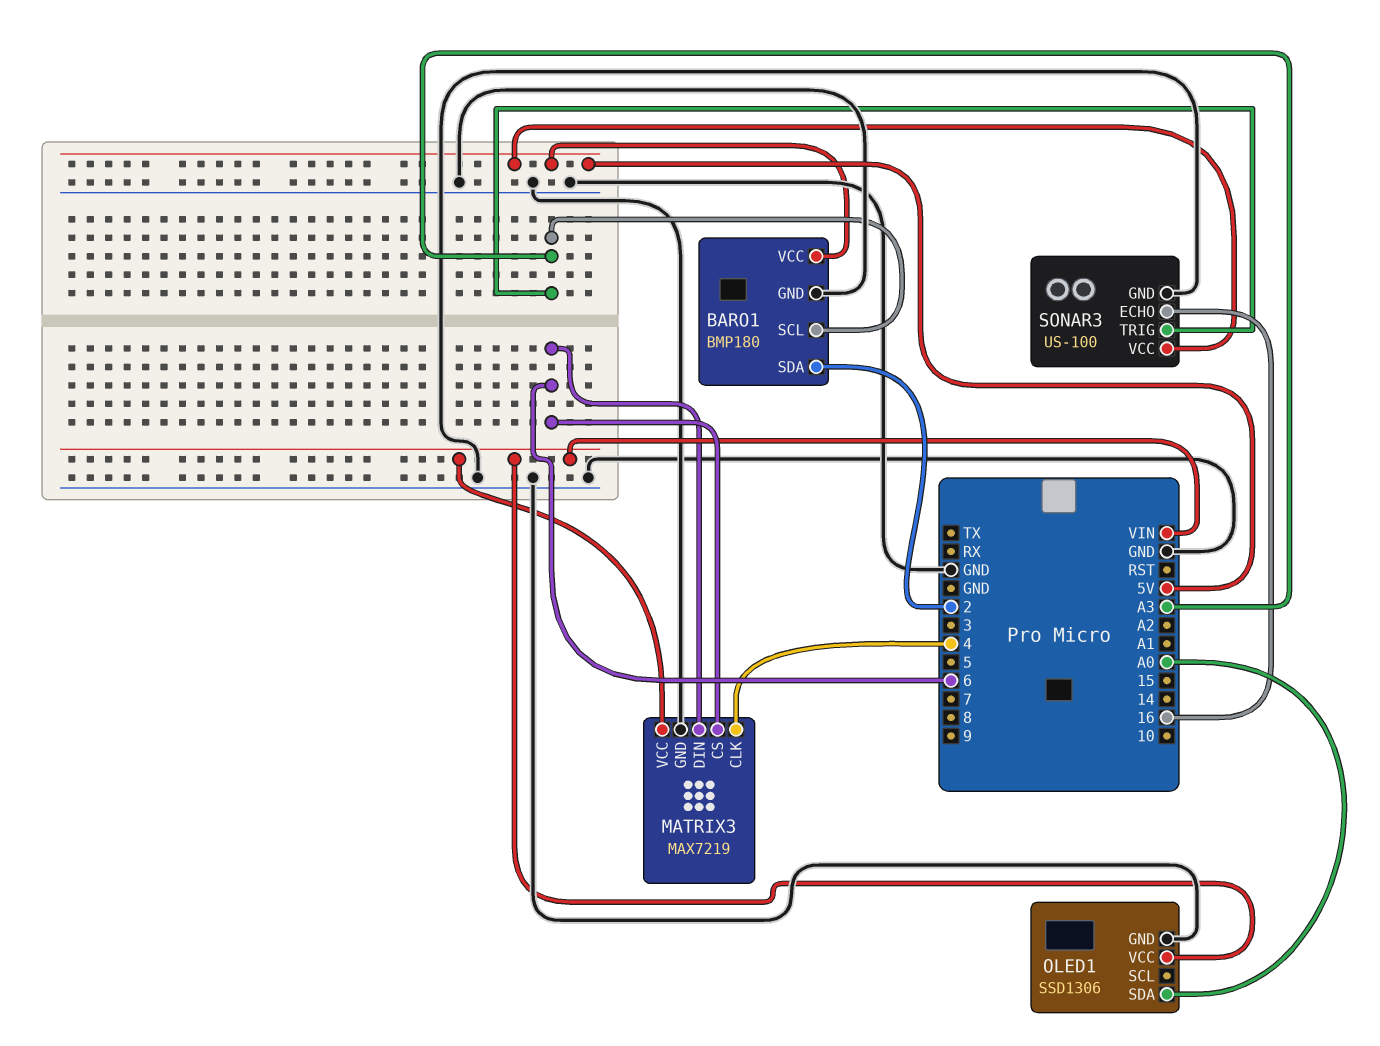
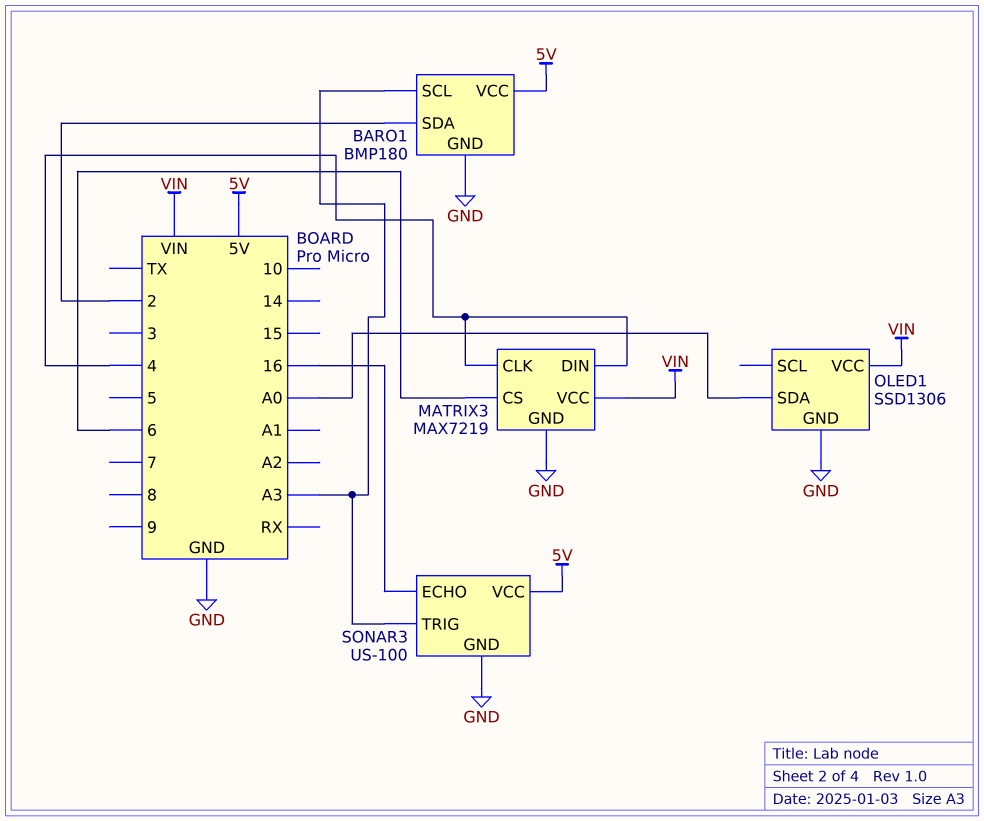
MATRIX3 pin DIN: 6 -> 4

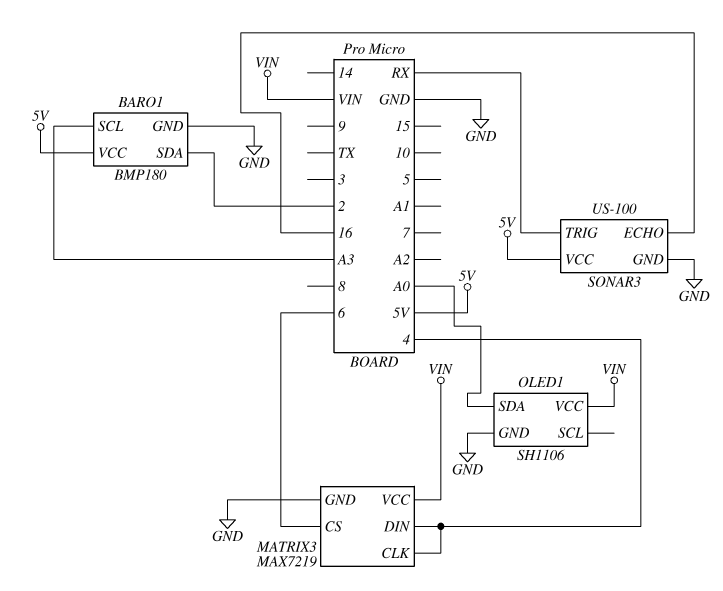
OLED1: SSD1306 -> SH1106
SONAR3 pin TRIG: A3 -> RX

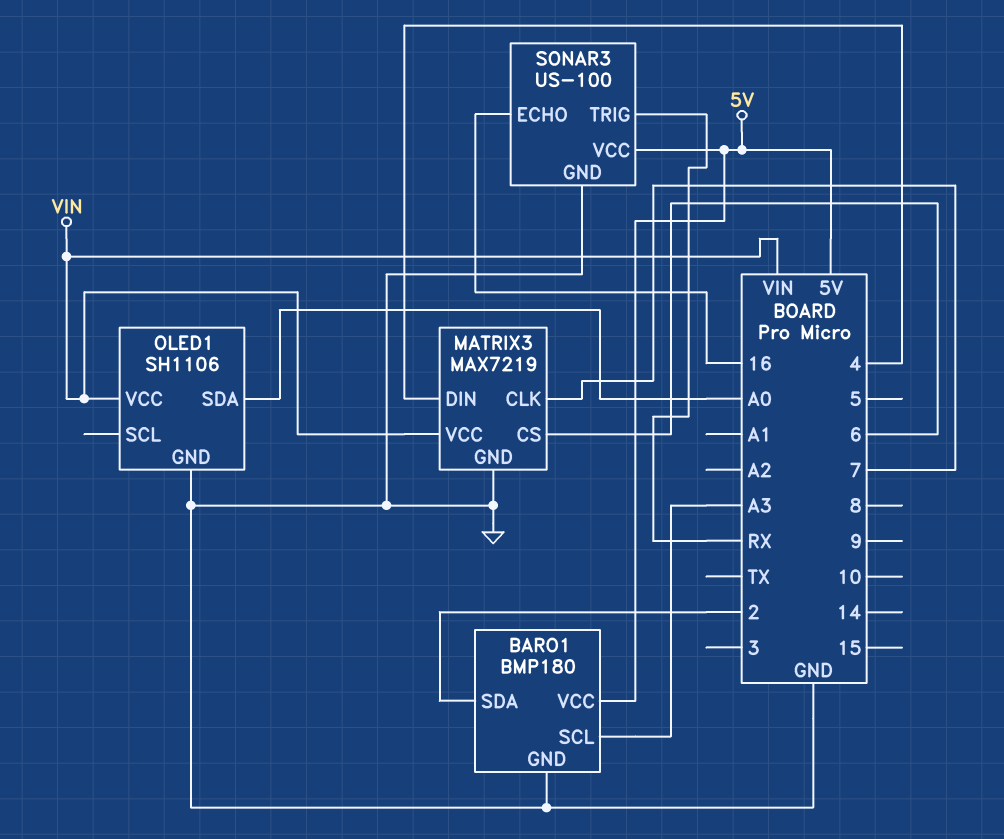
MATRIX3 pin CLK: 4 -> 7

